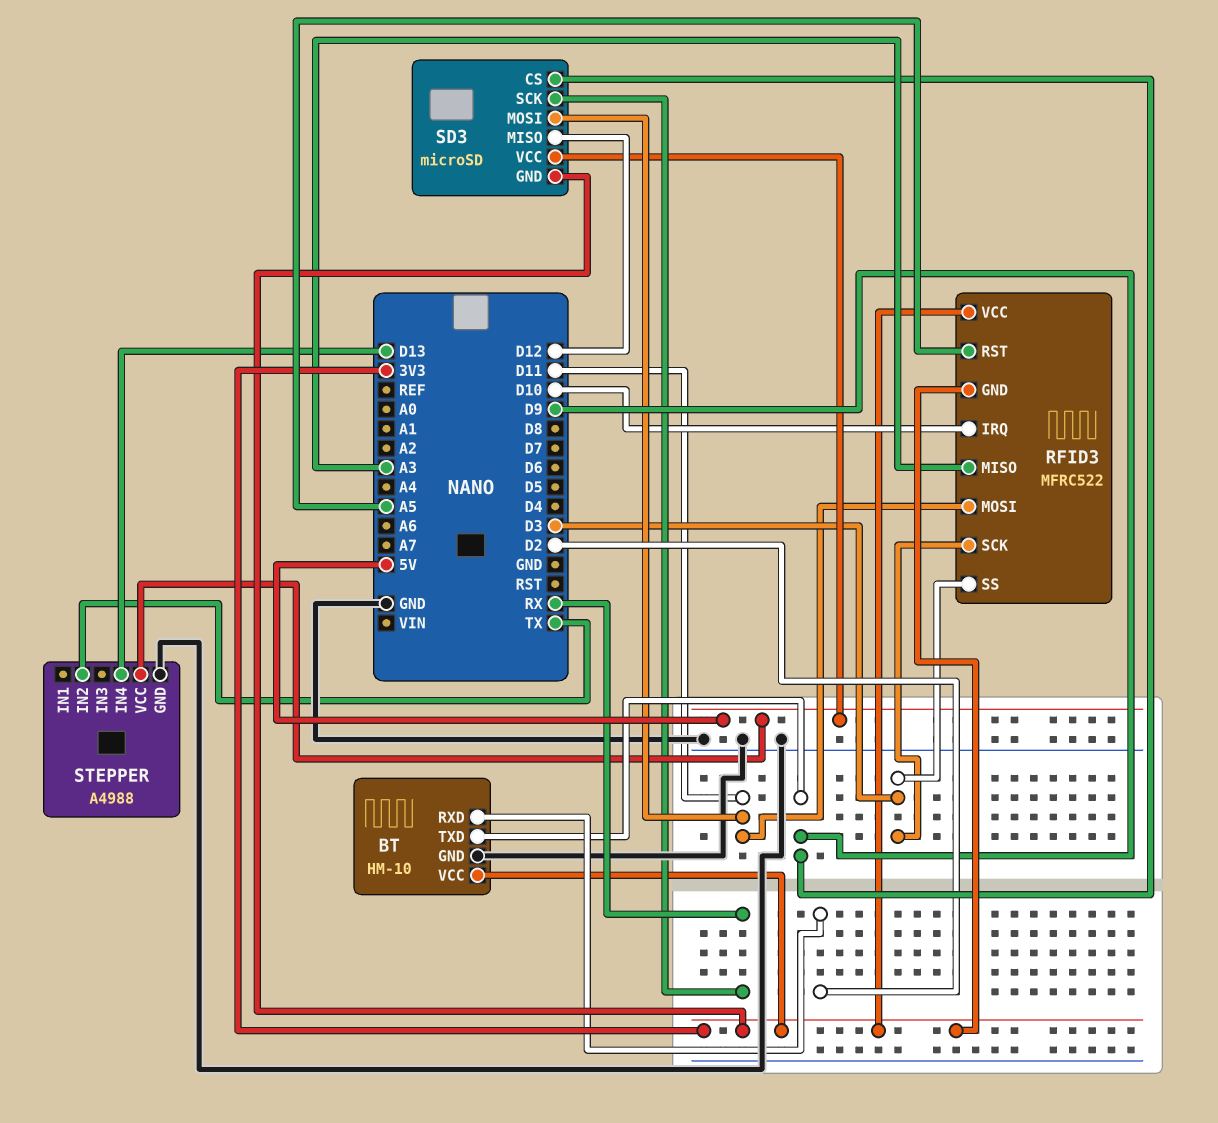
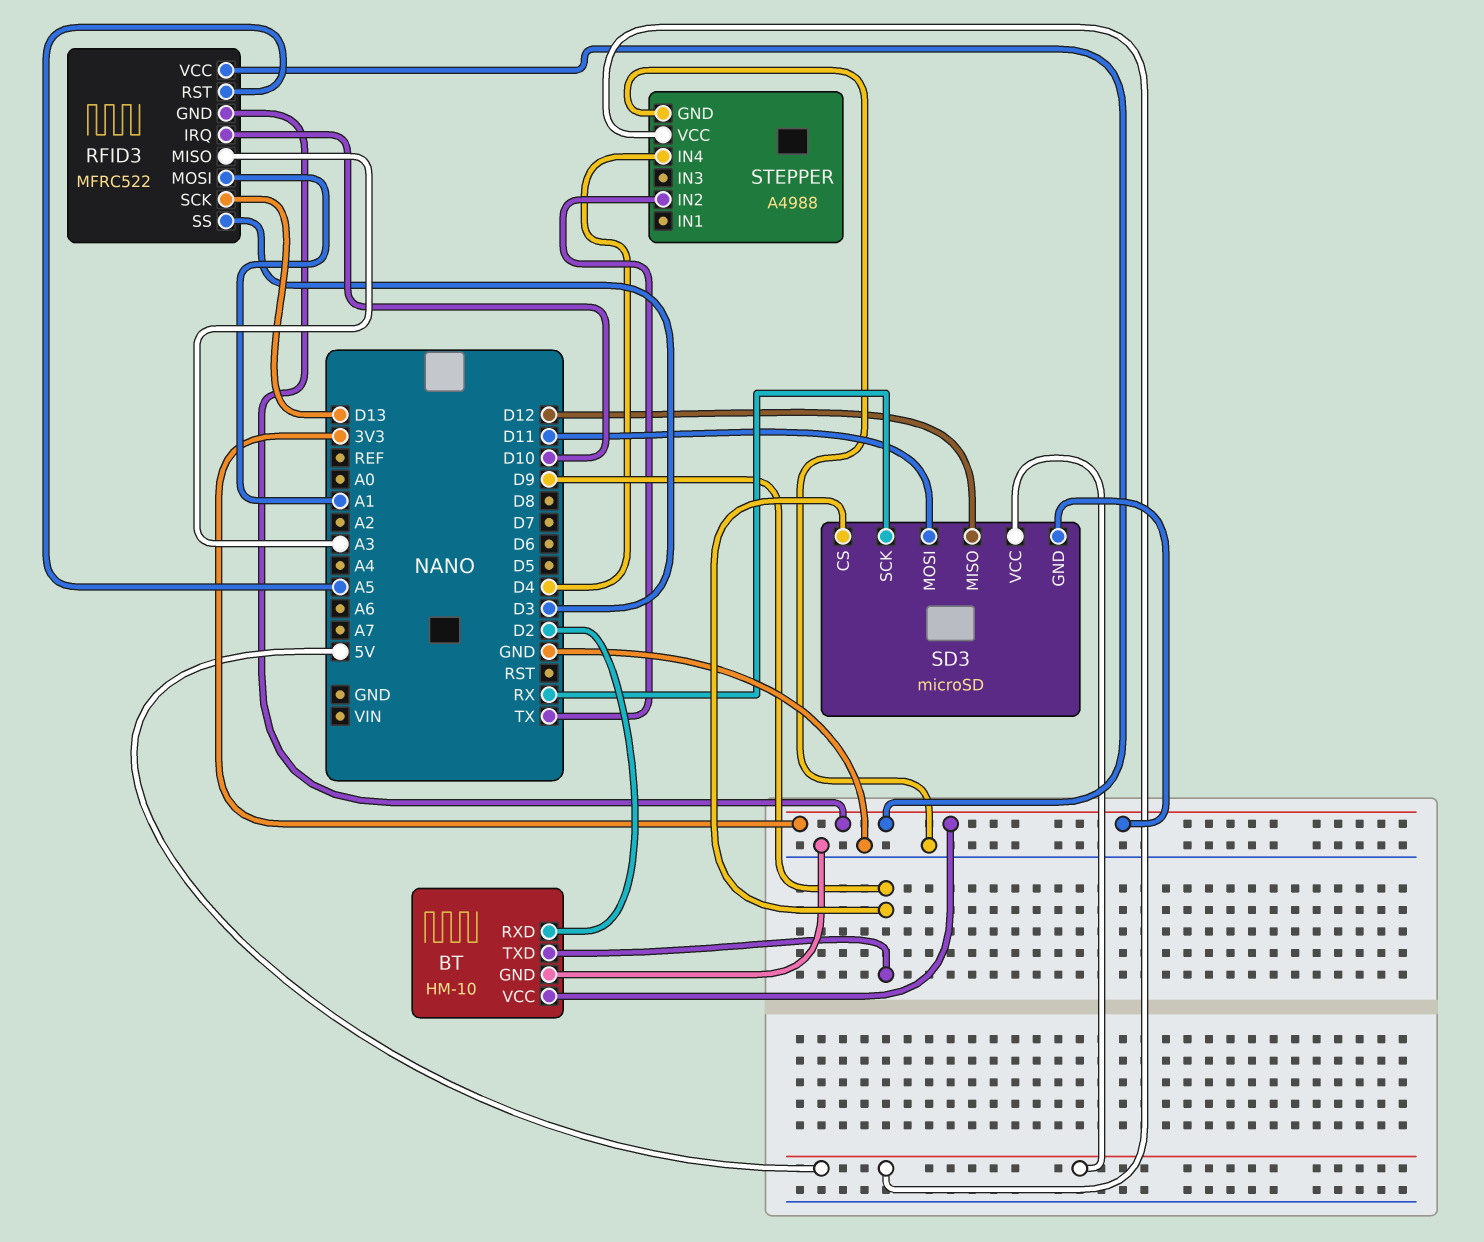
RFID3 pin MOSI: D11 -> A1
RFID3 pin SCK: D3 -> D13
STEPPER pin IN4: D13 -> D4

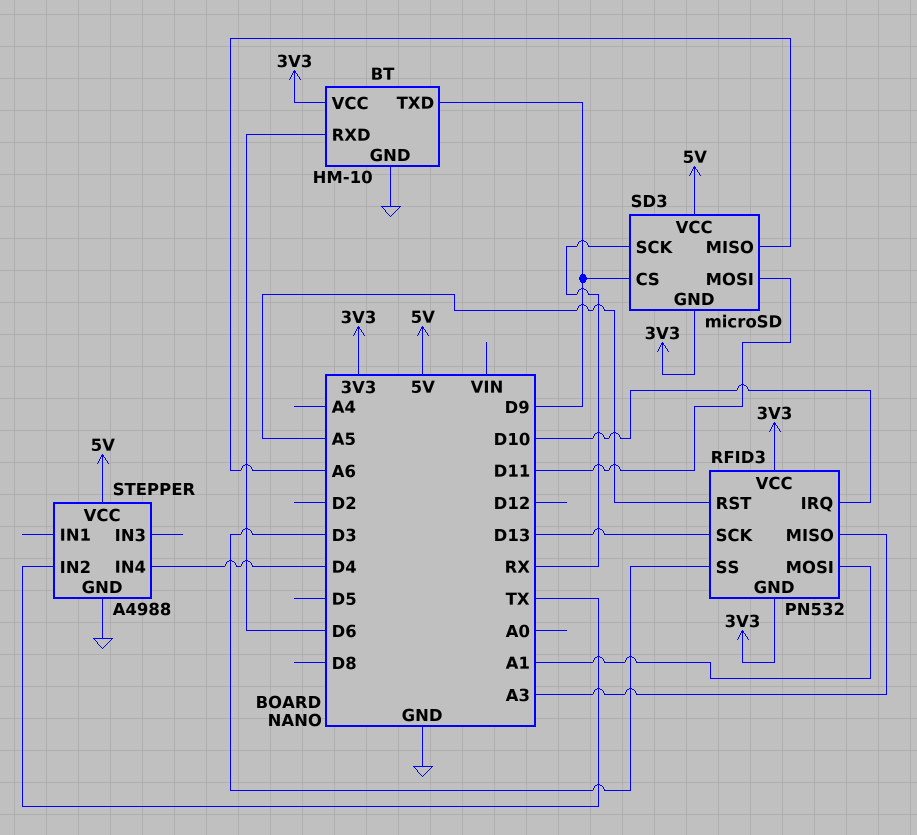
BT pin RXD: D2 -> D6
RFID3: MFRC522 -> PN532
SD3 pin MISO: D12 -> A6

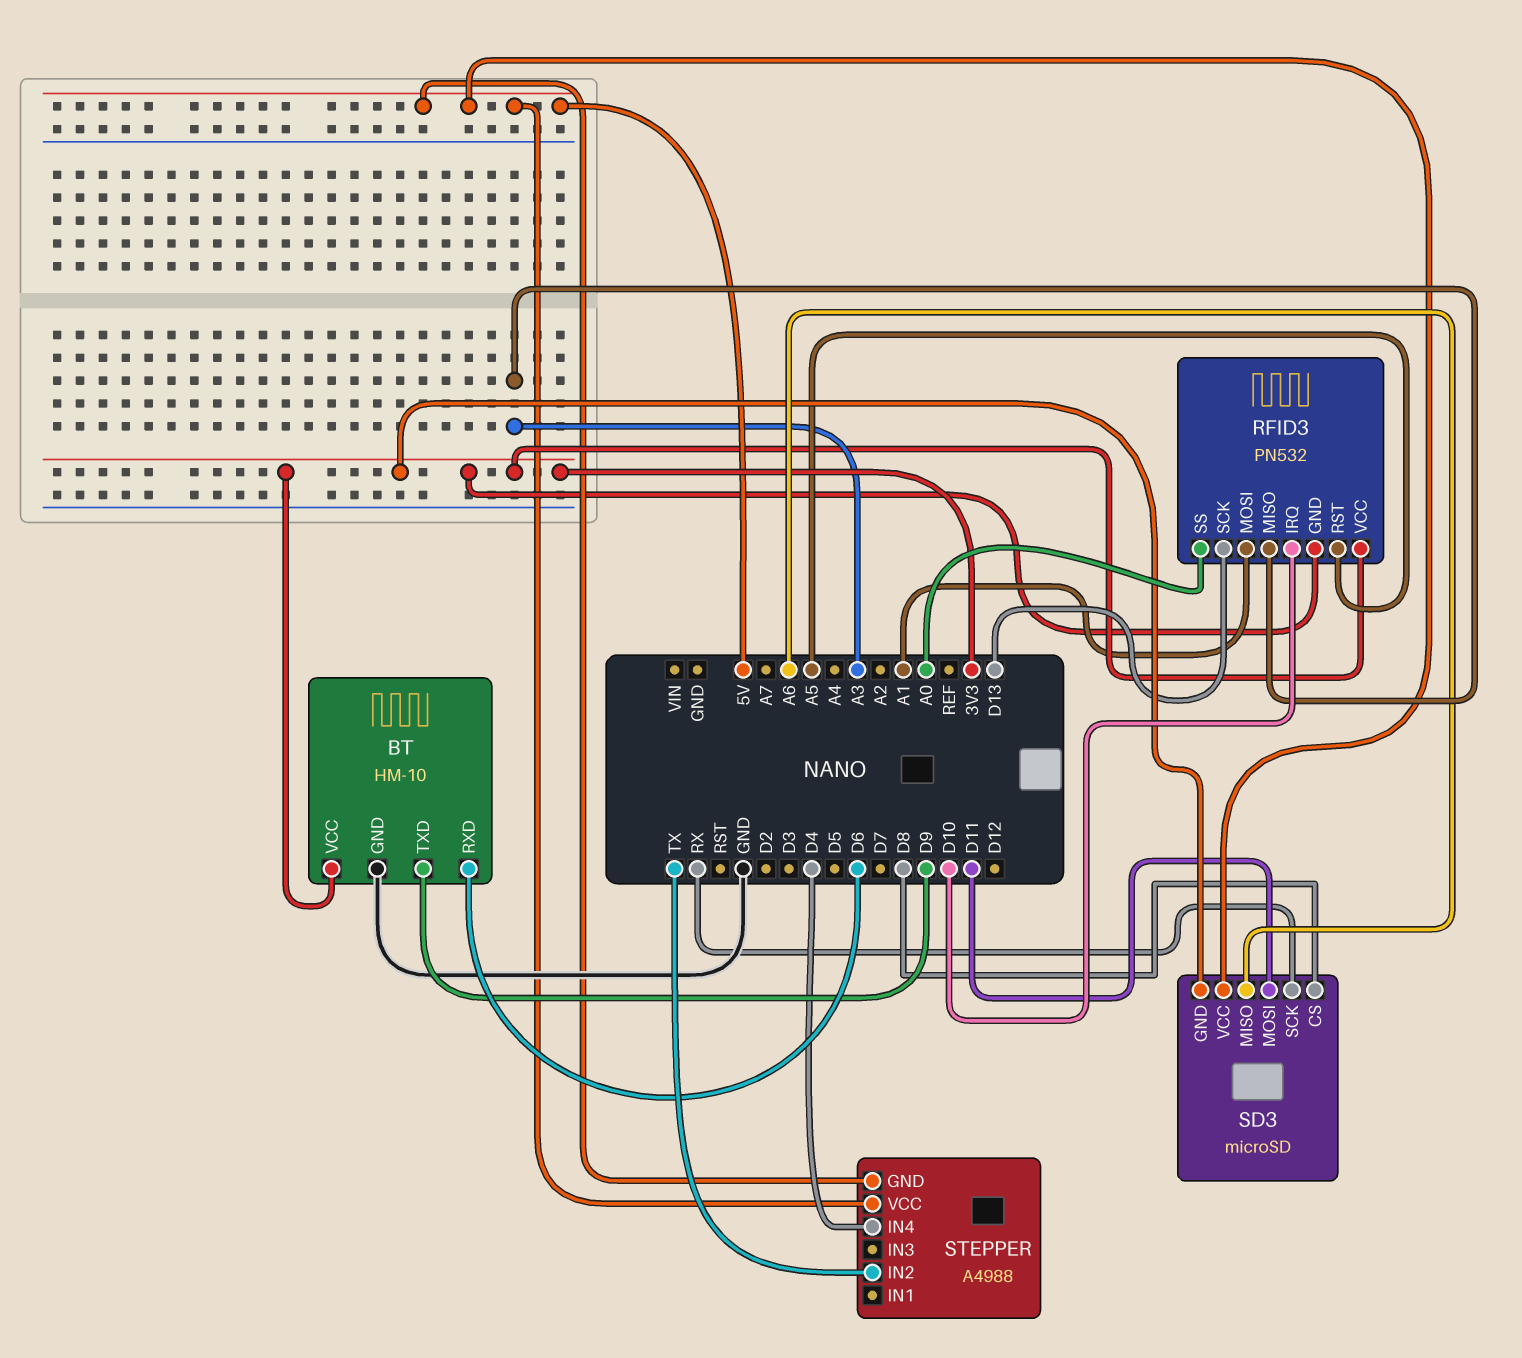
RFID3 pin SS: D3 -> A0
SD3 pin CS: D9 -> D8
STEPPER pin GND: GND -> 5V

